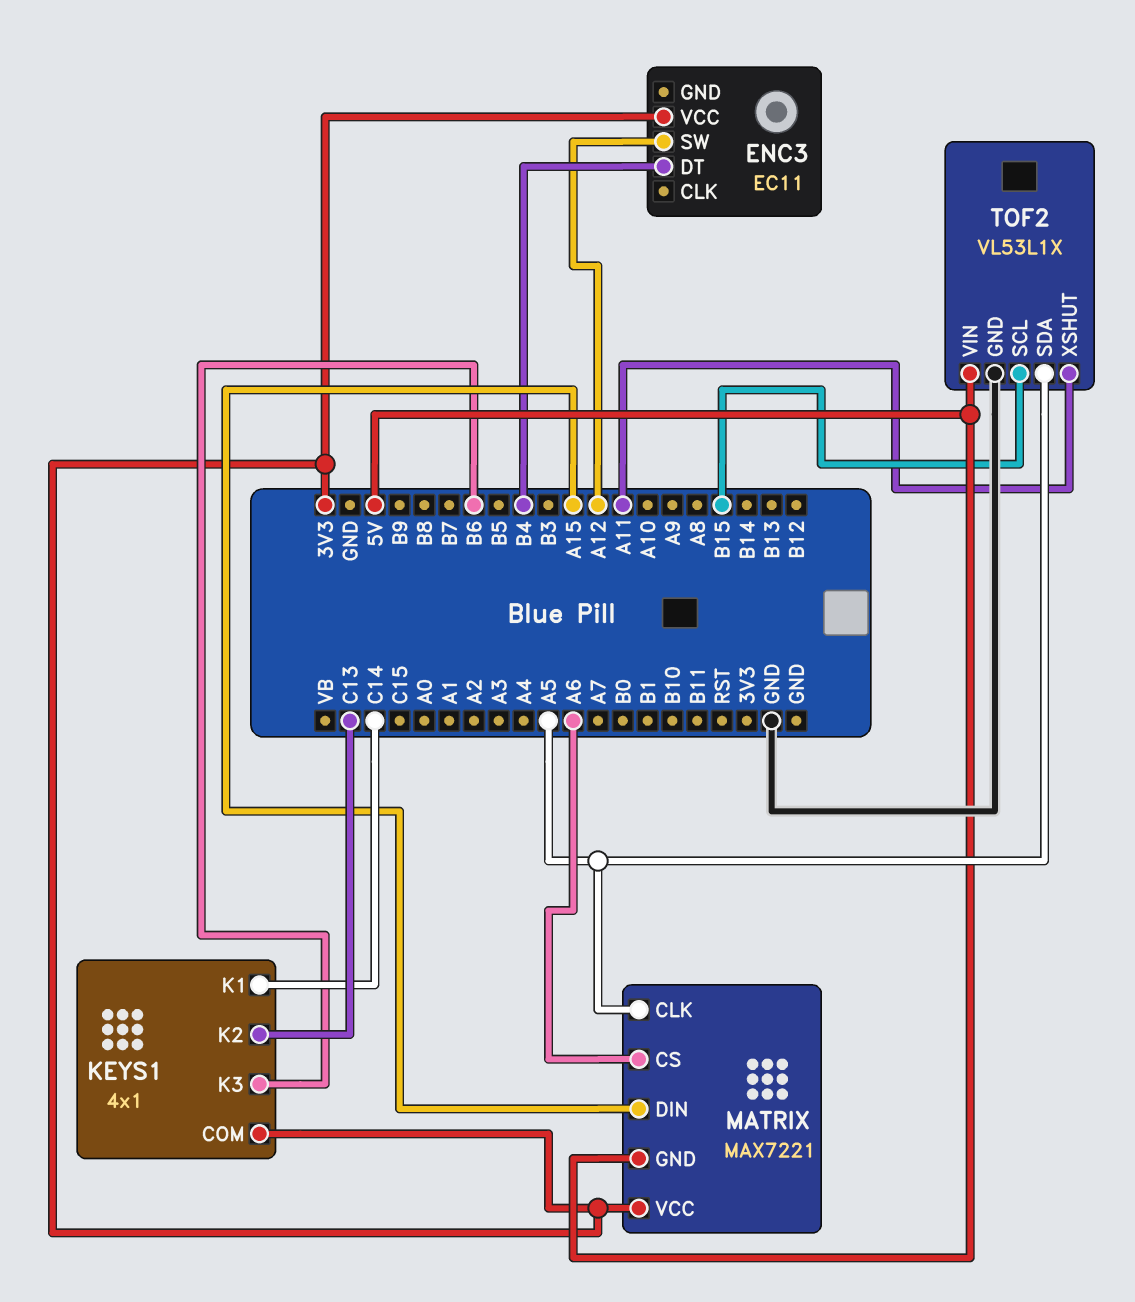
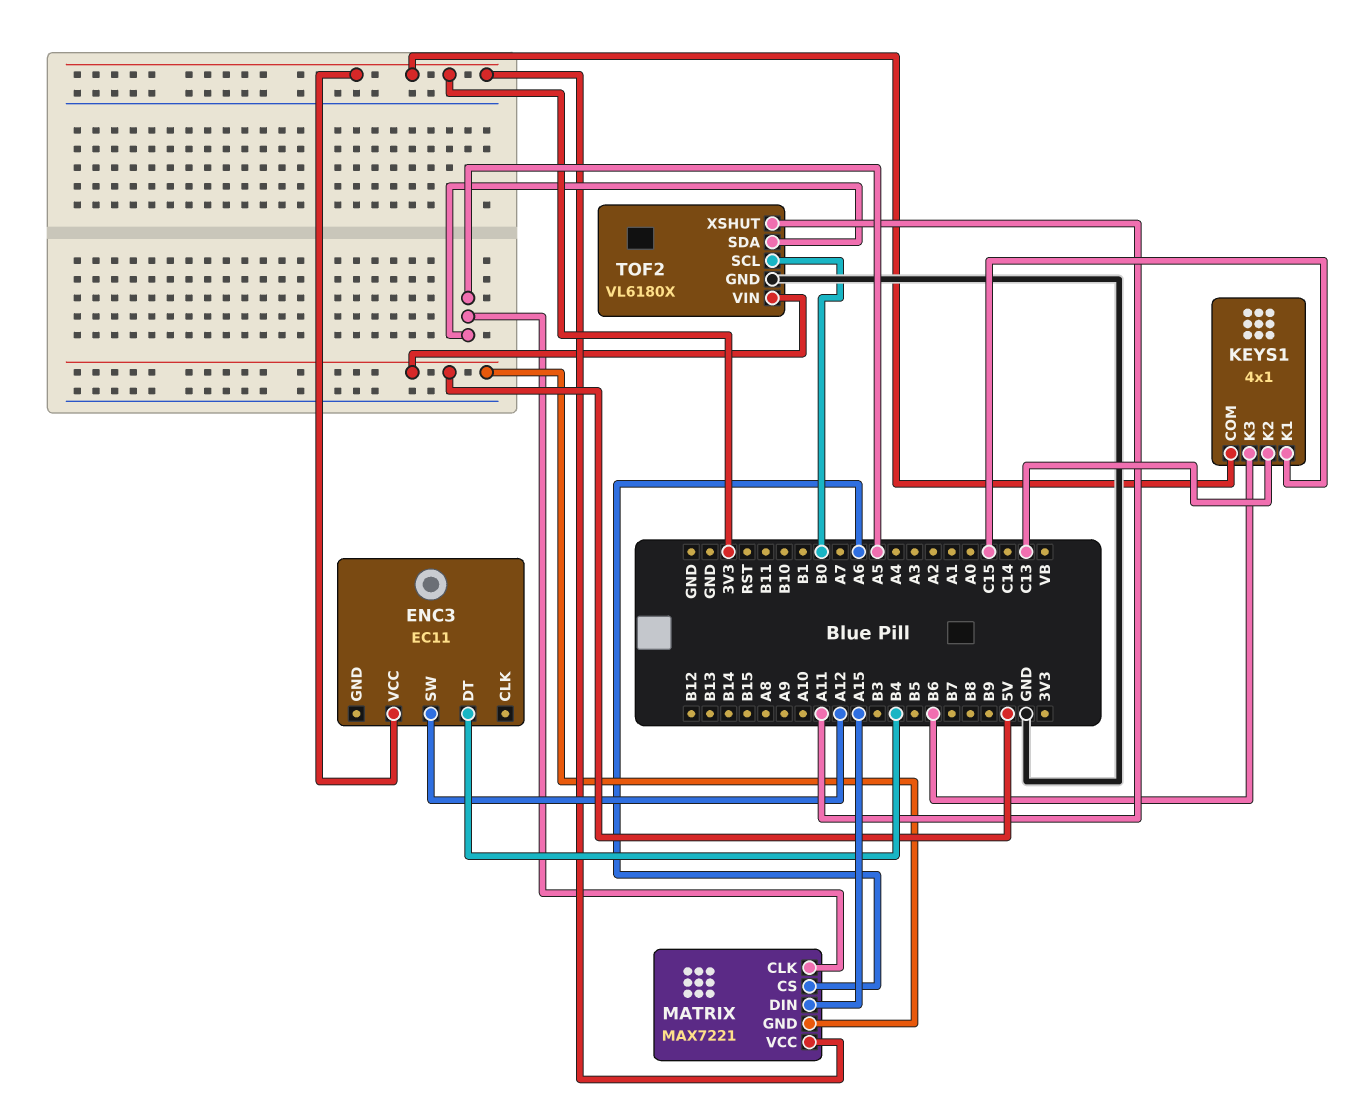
KEYS1 pin K1: C14 -> C15
TOF2: VL53L1X -> VL6180X
TOF2 pin SCL: B15 -> B0

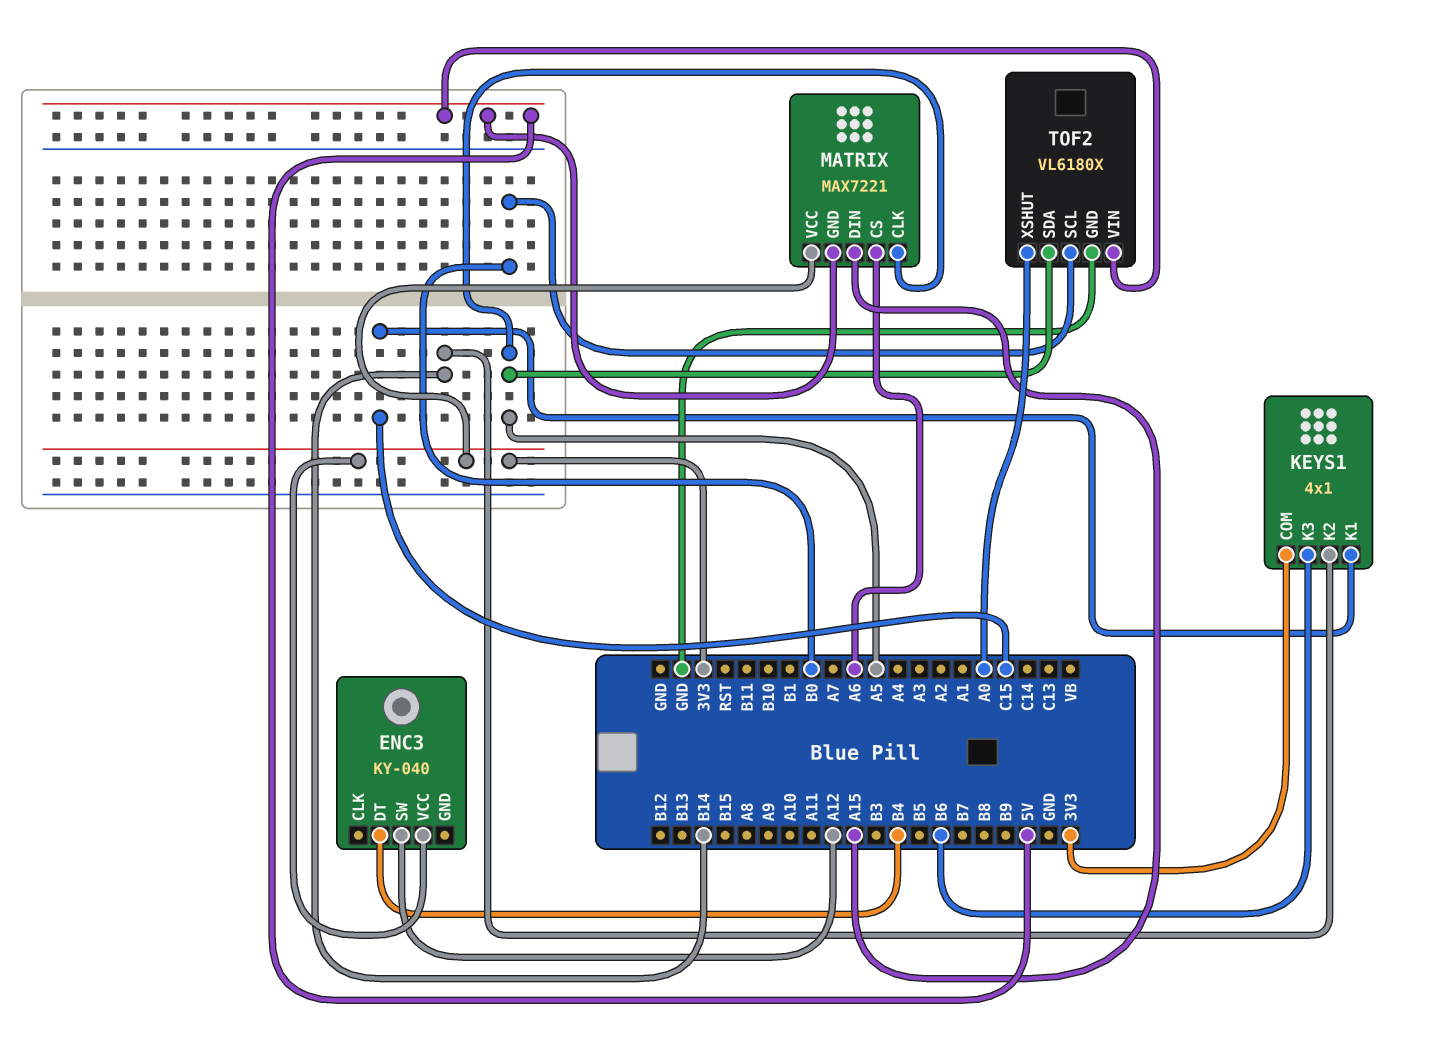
ENC3: EC11 -> KY-040
KEYS1 pin K2: C13 -> B14
TOF2 pin XSHUT: A11 -> A0

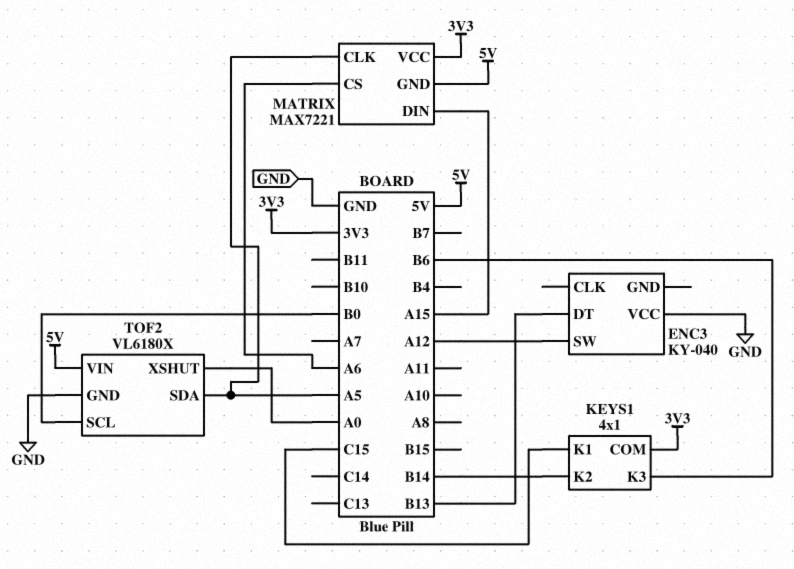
ENC3 pin DT: B4 -> B13
ENC3 pin VCC: 3V3 -> GND

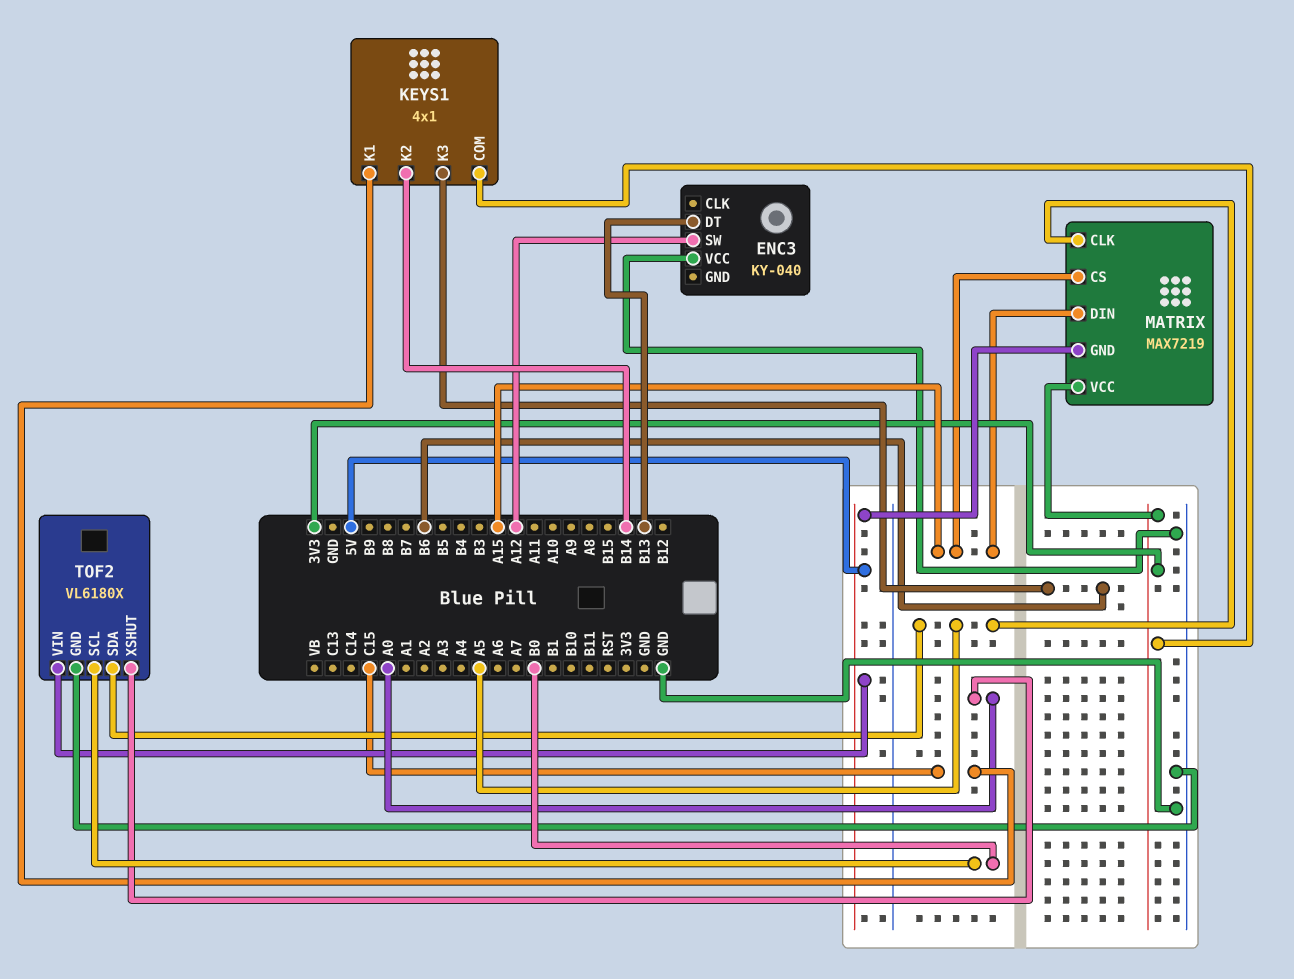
MATRIX: MAX7221 -> MAX7219
MATRIX pin CS: A6 -> A15

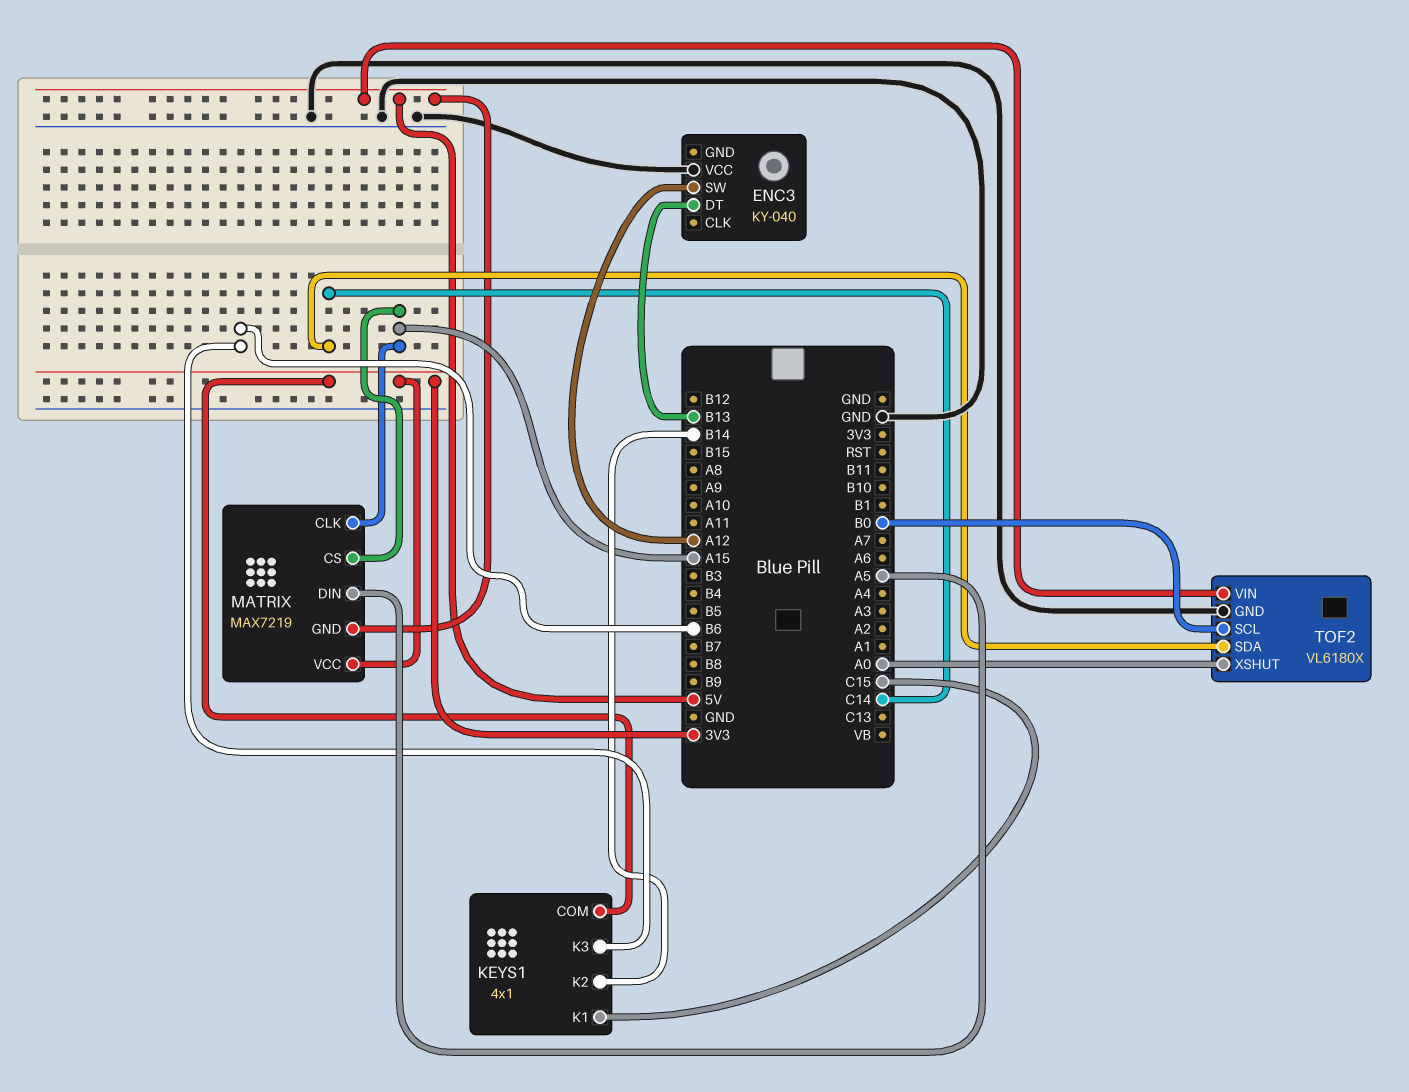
MATRIX pin CLK: A5 -> A15
MATRIX pin DIN: A15 -> A5
TOF2 pin SDA: A5 -> C14

